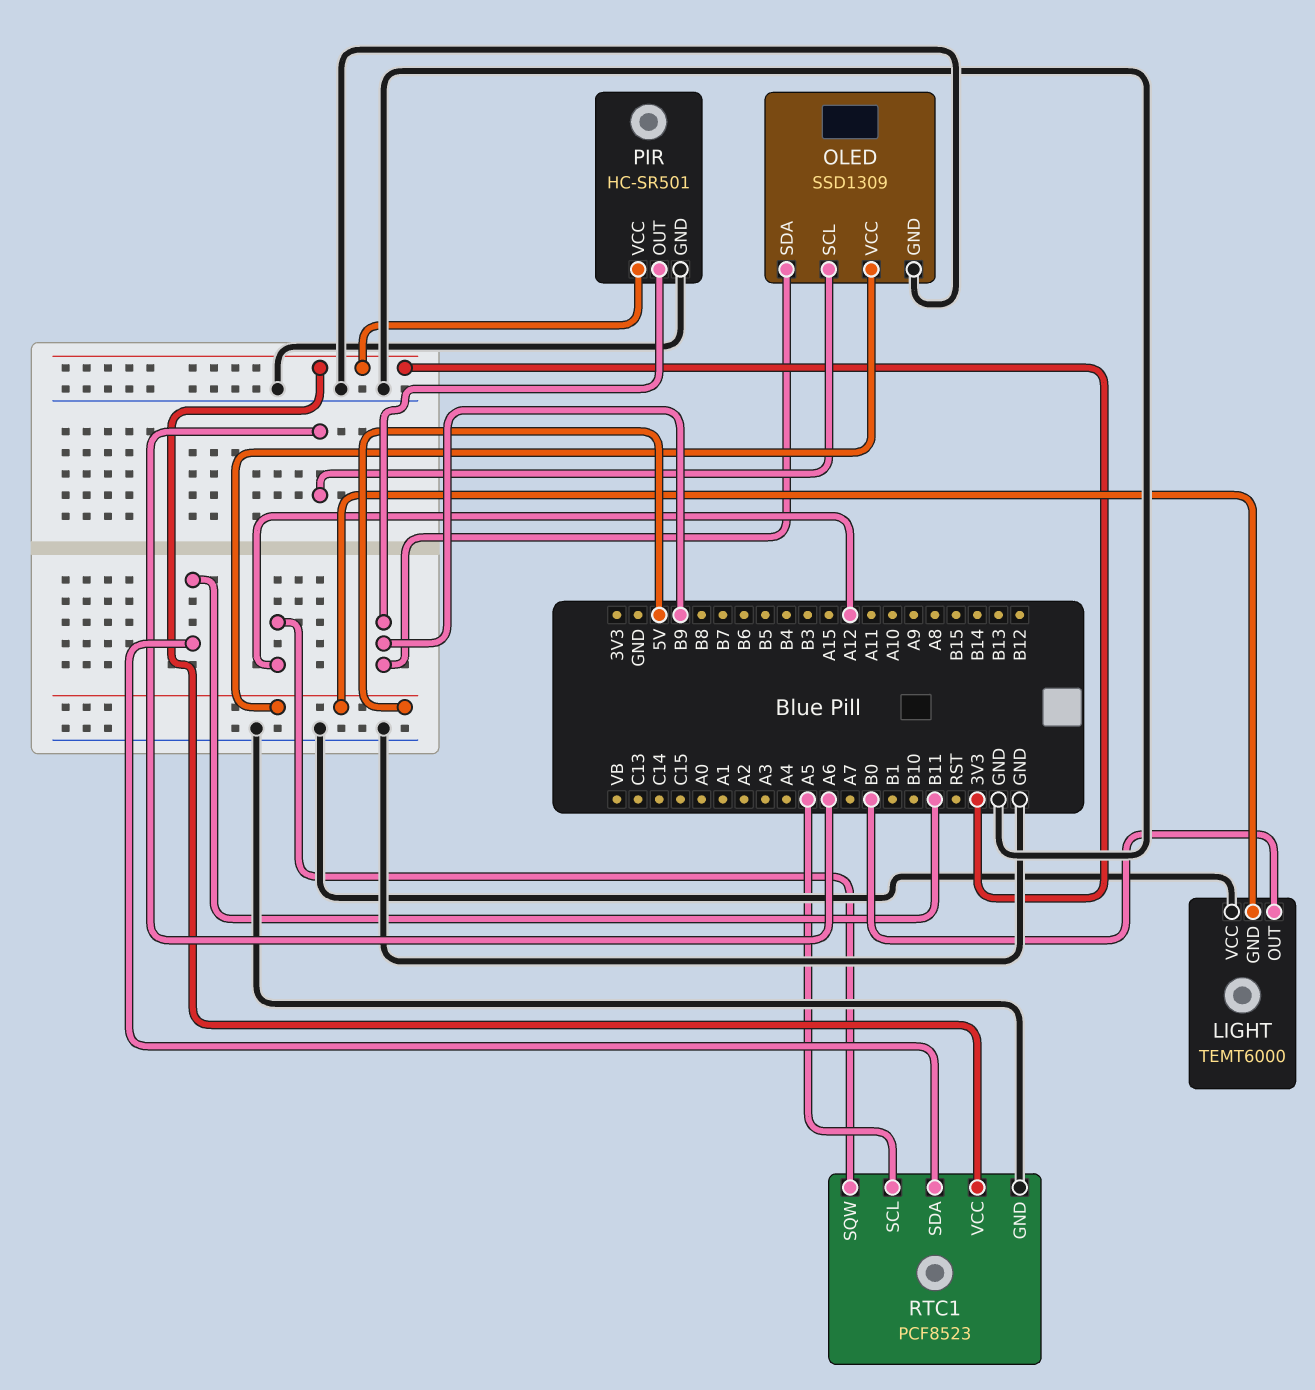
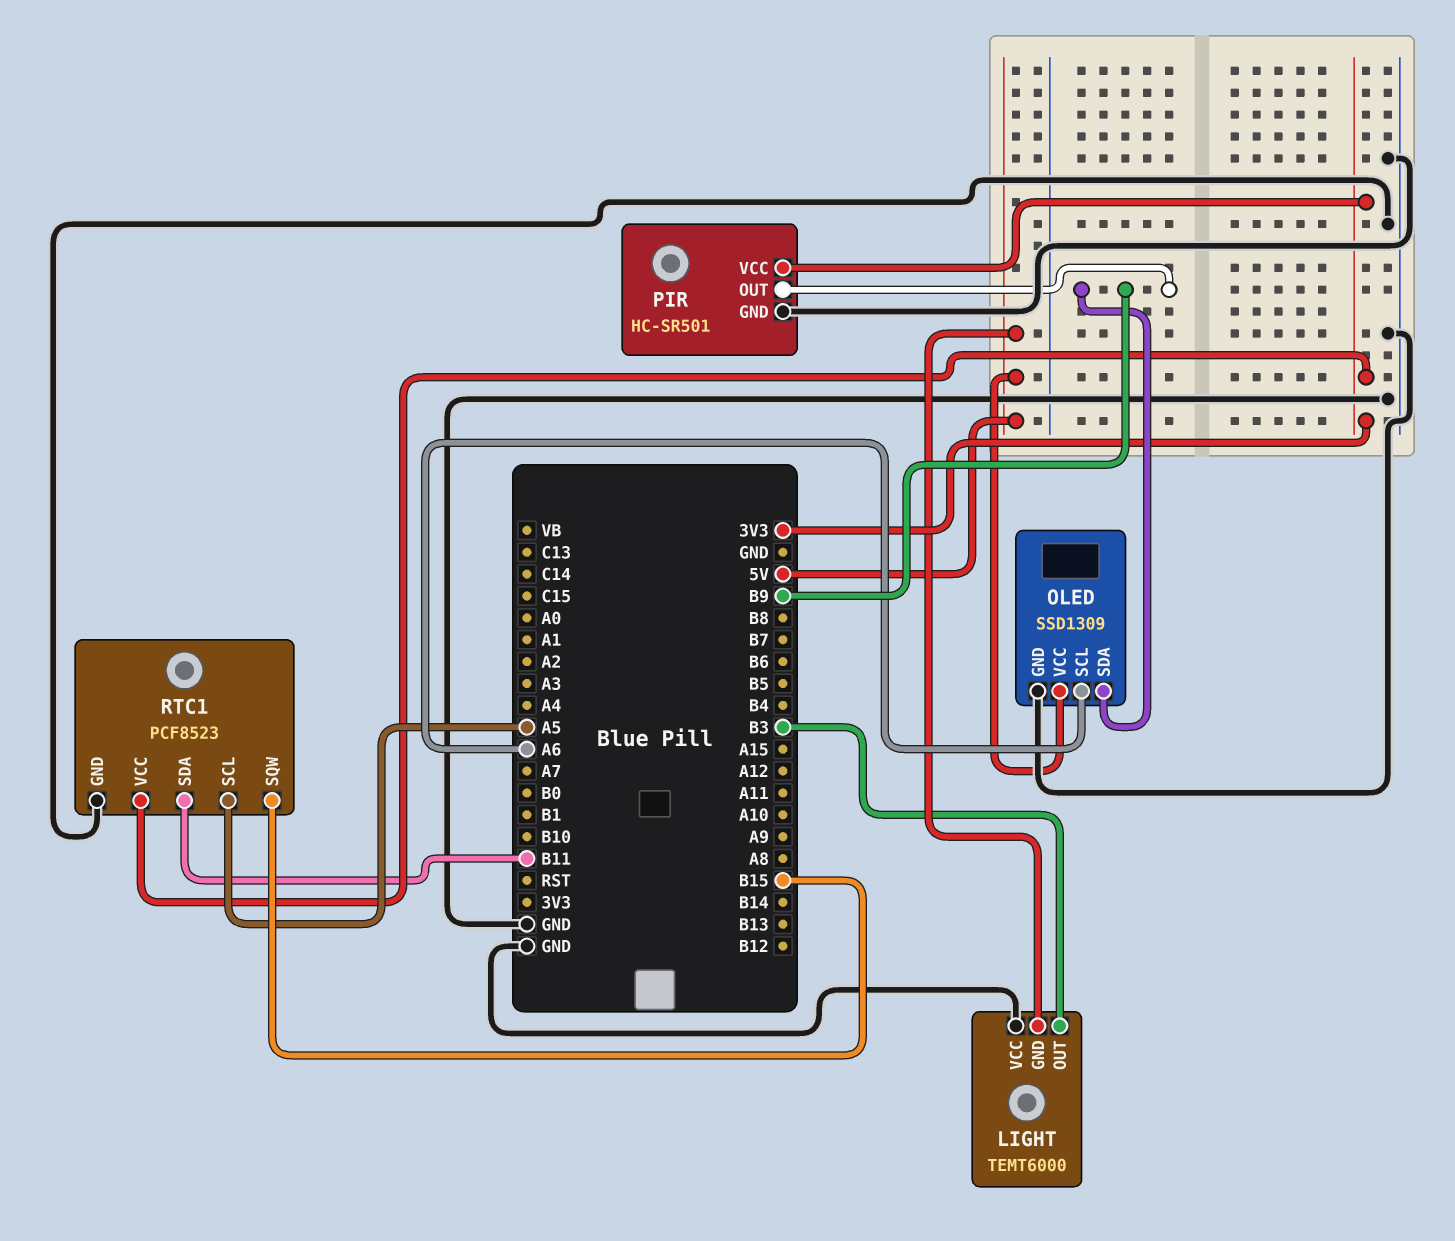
LIGHT pin OUT: B0 -> B3
RTC1 pin SQW: A12 -> B15

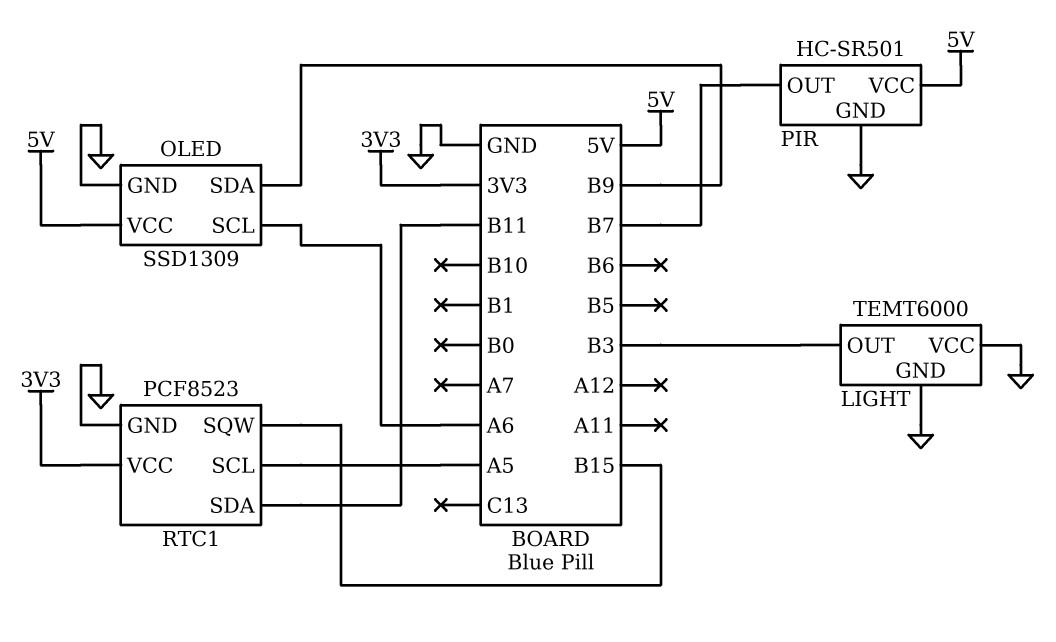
LIGHT pin GND: 5V -> GND
PIR pin OUT: B9 -> B7
PIR pin VCC: 3V3 -> 5V

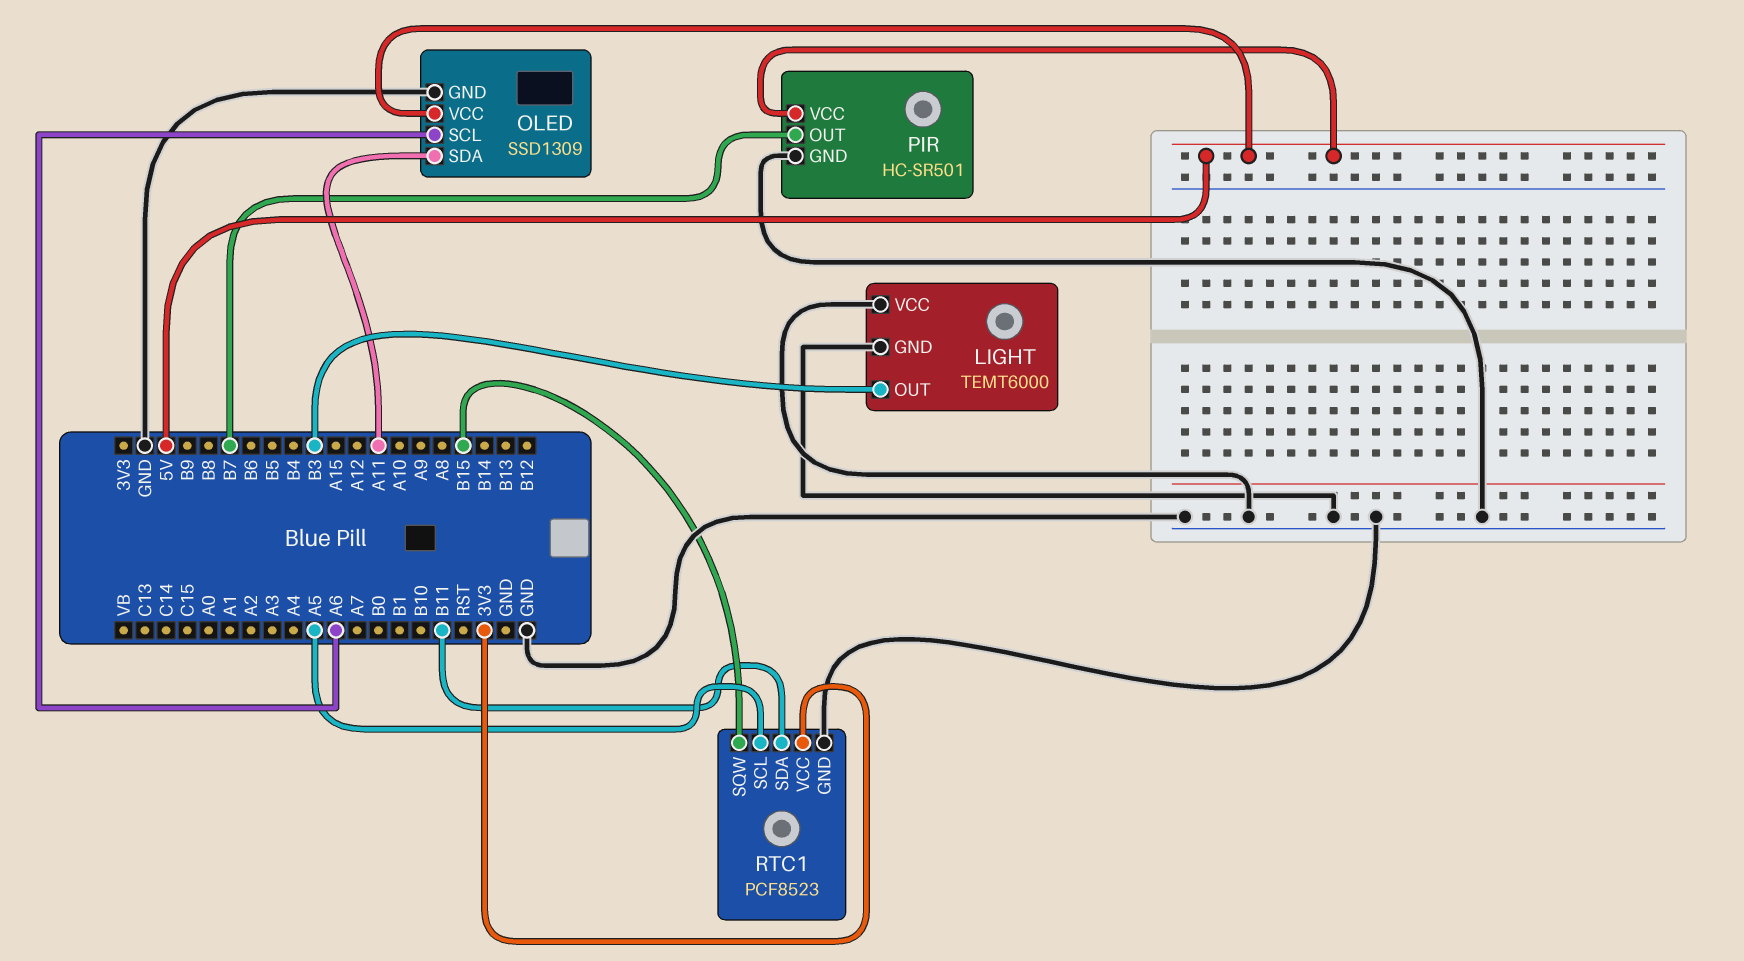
OLED pin SDA: B9 -> A11

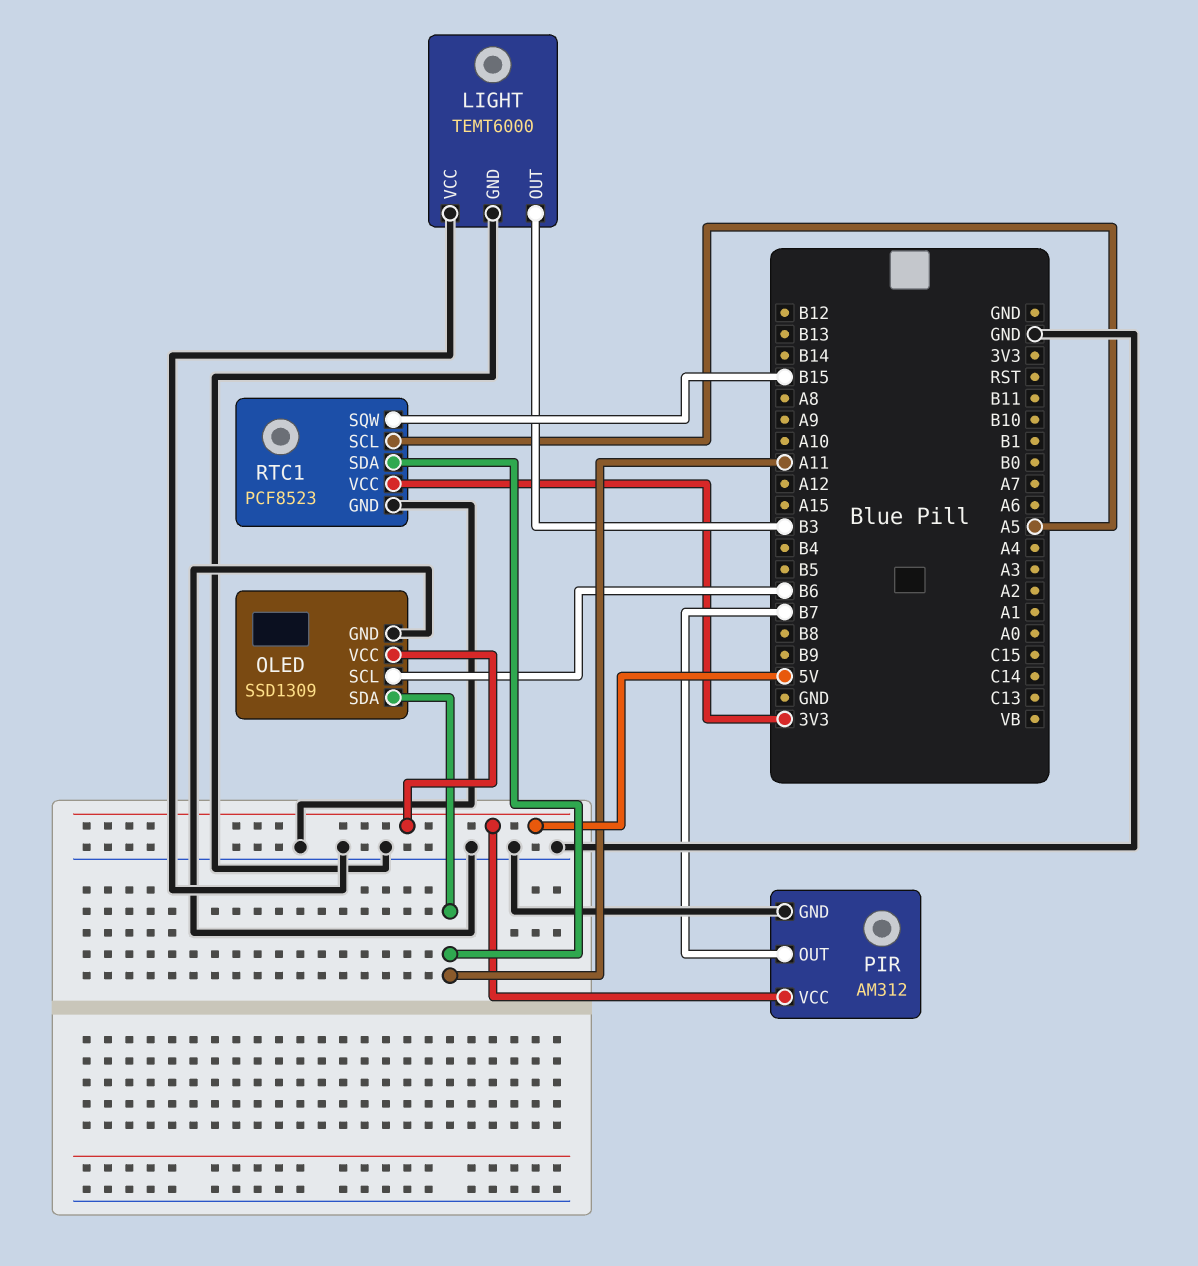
OLED pin SCL: A6 -> B6
PIR: HC-SR501 -> AM312
RTC1 pin SDA: B11 -> A11

